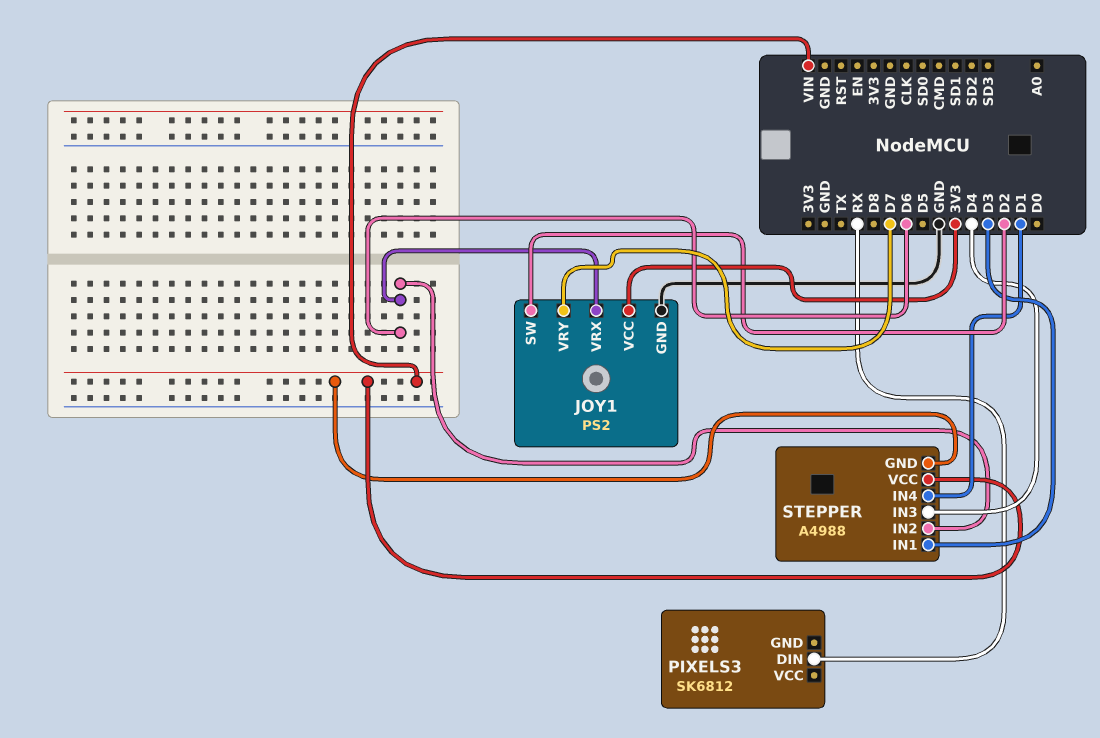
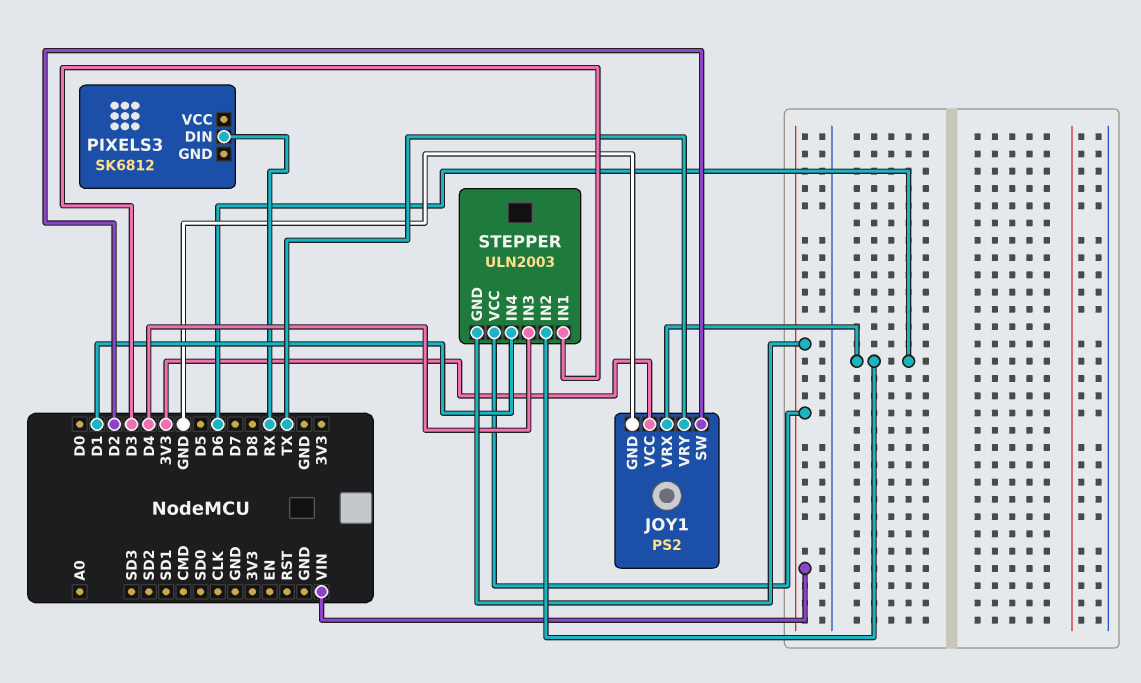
JOY1 pin VRY: D7 -> TX
STEPPER: A4988 -> ULN2003

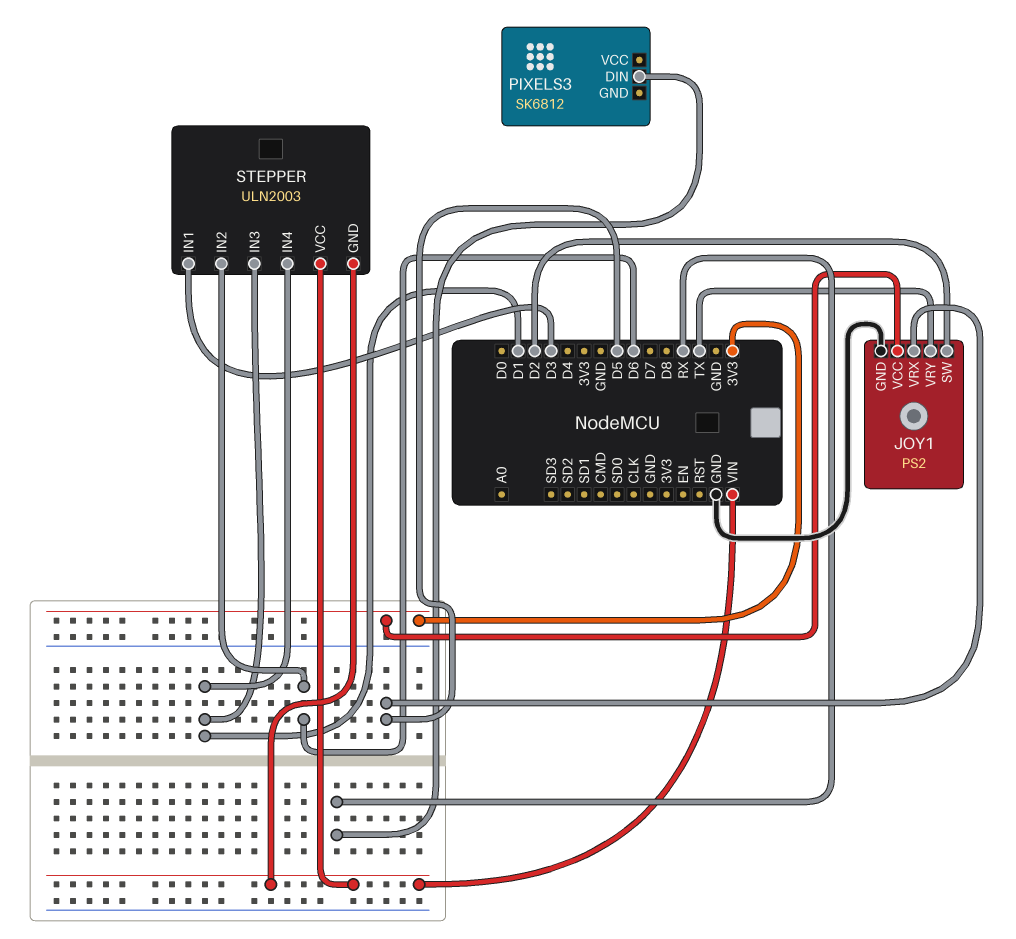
JOY1 pin VRX: D6 -> D5
STEPPER pin IN3: D4 -> D1

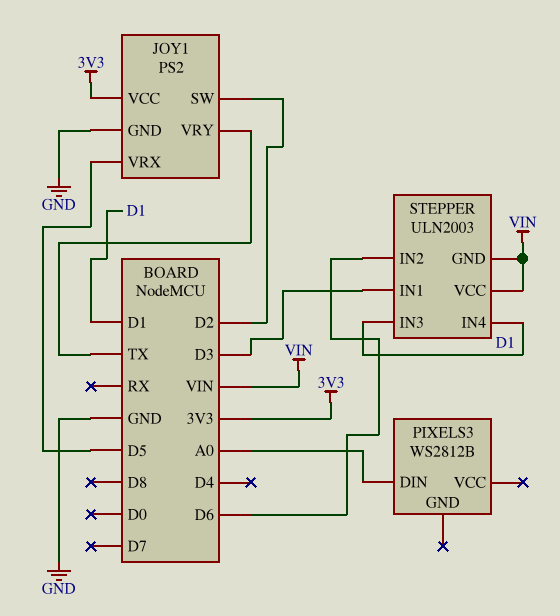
PIXELS3: SK6812 -> WS2812B
PIXELS3 pin DIN: RX -> A0

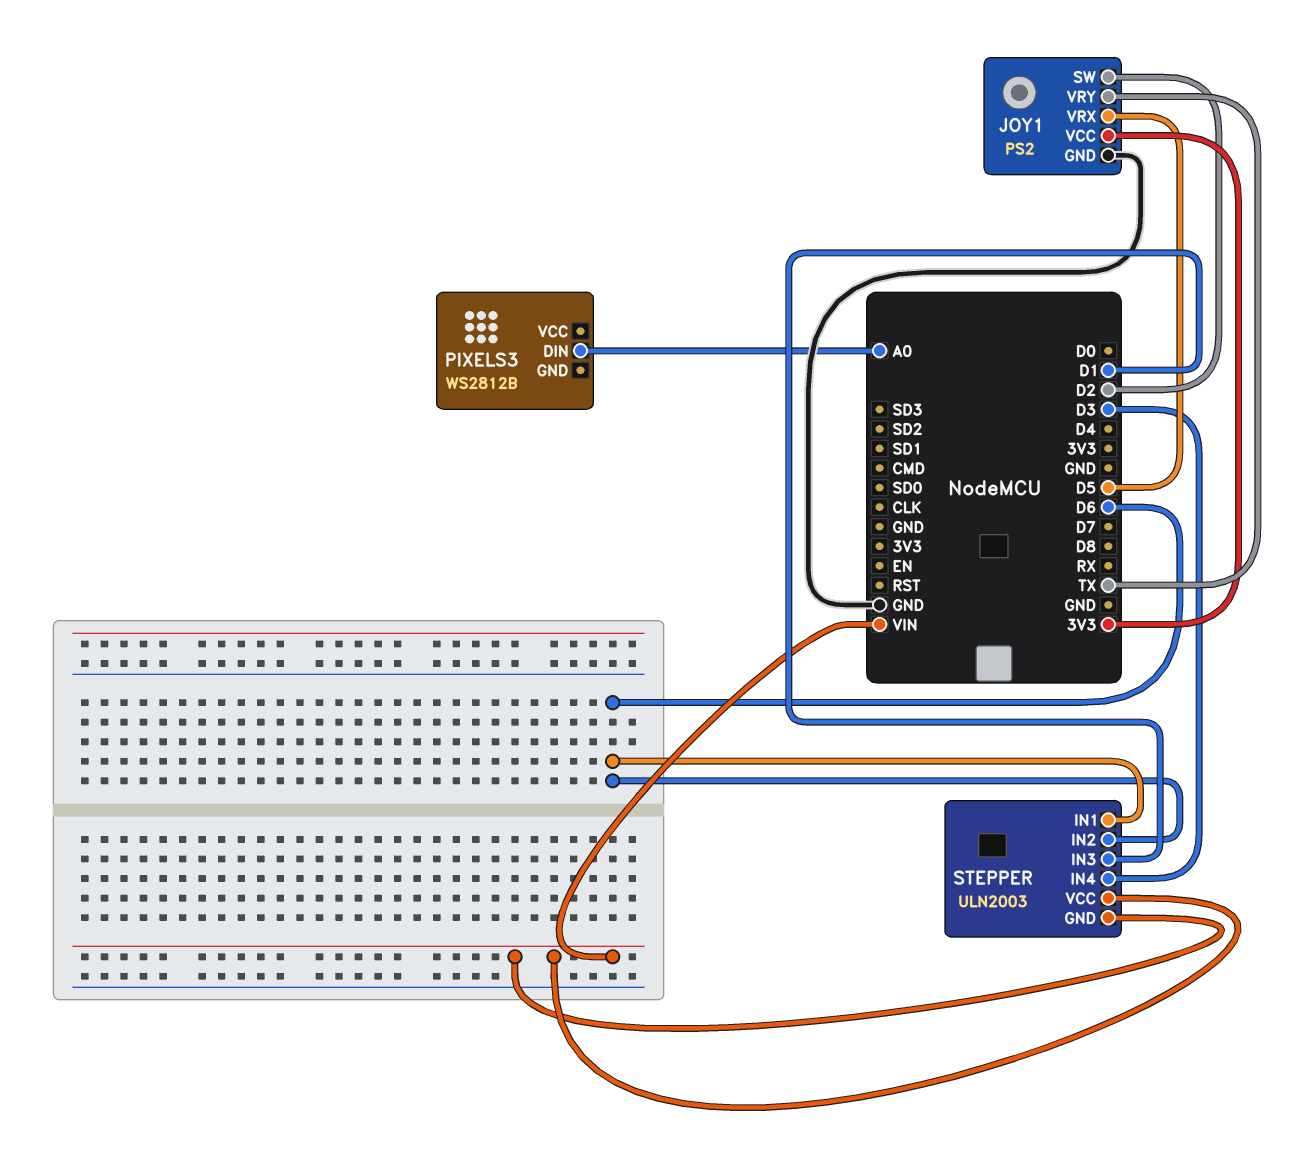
STEPPER pin IN1: D3 -> D6
STEPPER pin IN4: D1 -> D3

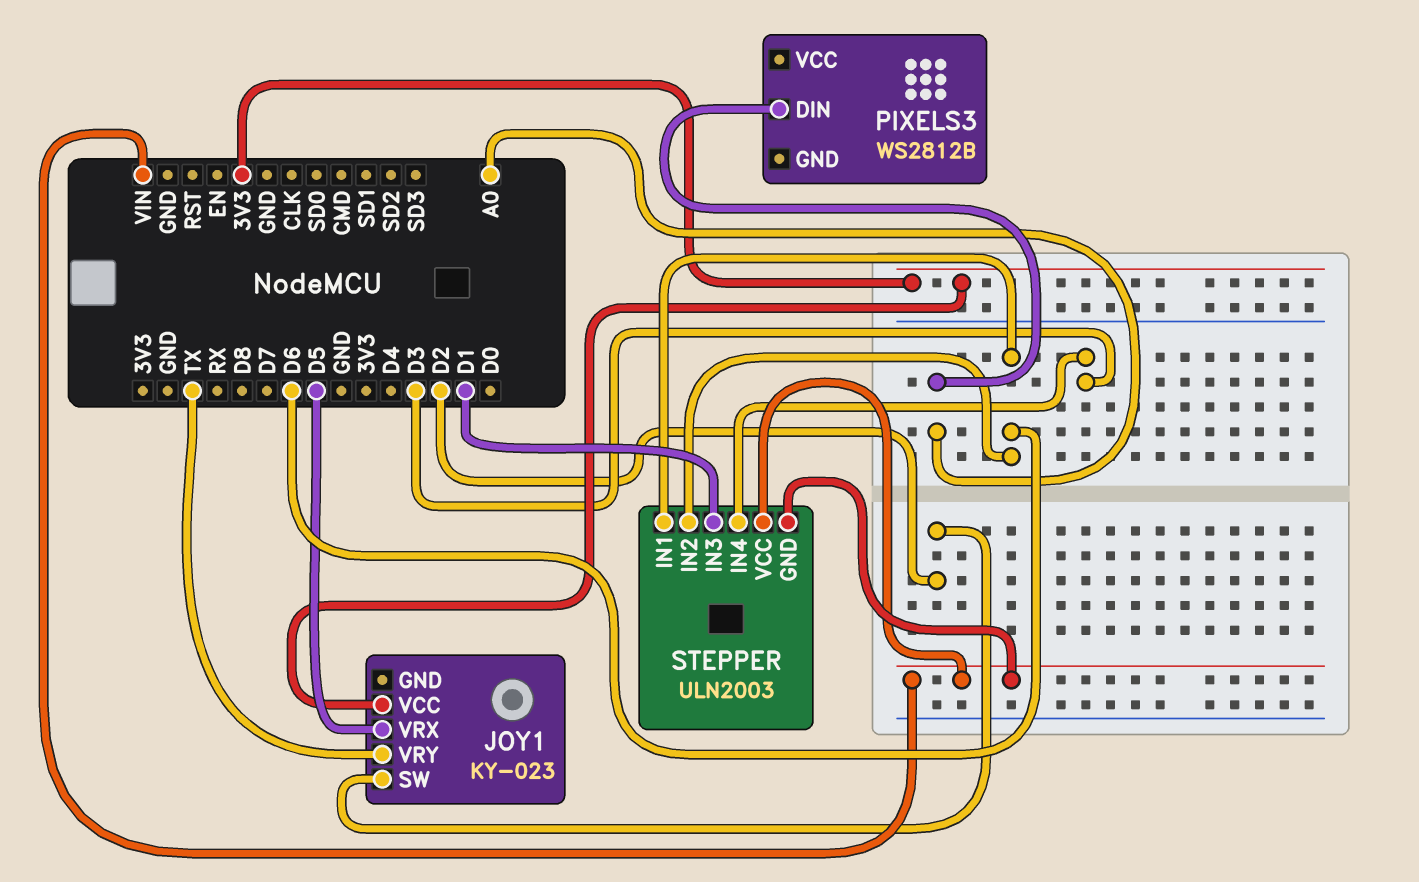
JOY1: PS2 -> KY-023
JOY1 pin GND: GND -> none

